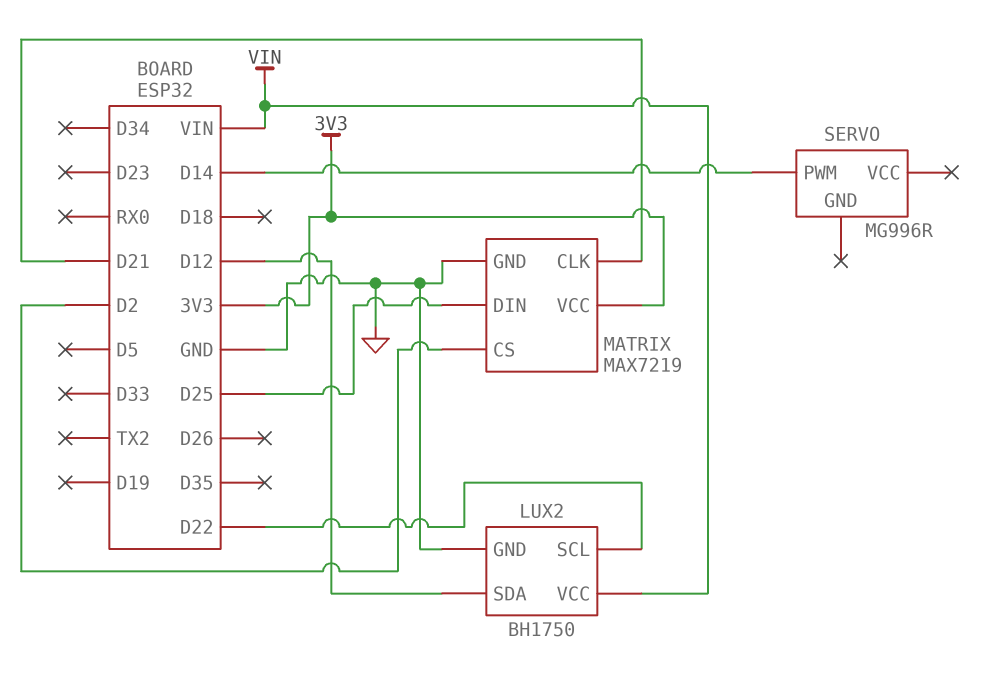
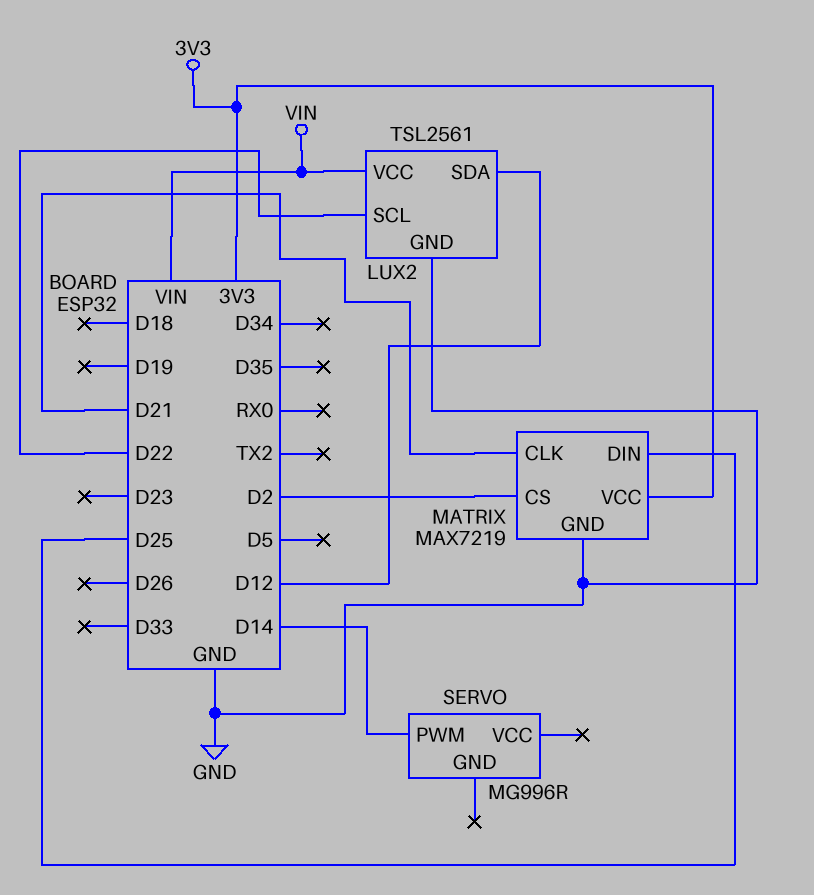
LUX2: BH1750 -> TSL2561

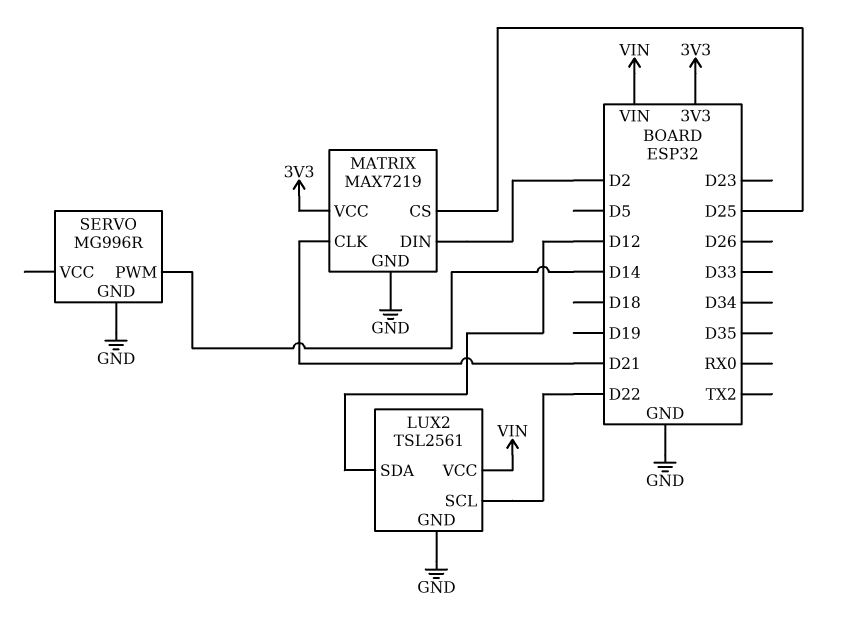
MATRIX pin CS: D2 -> D25
MATRIX pin DIN: D25 -> D2
SERVO pin GND: none -> GND

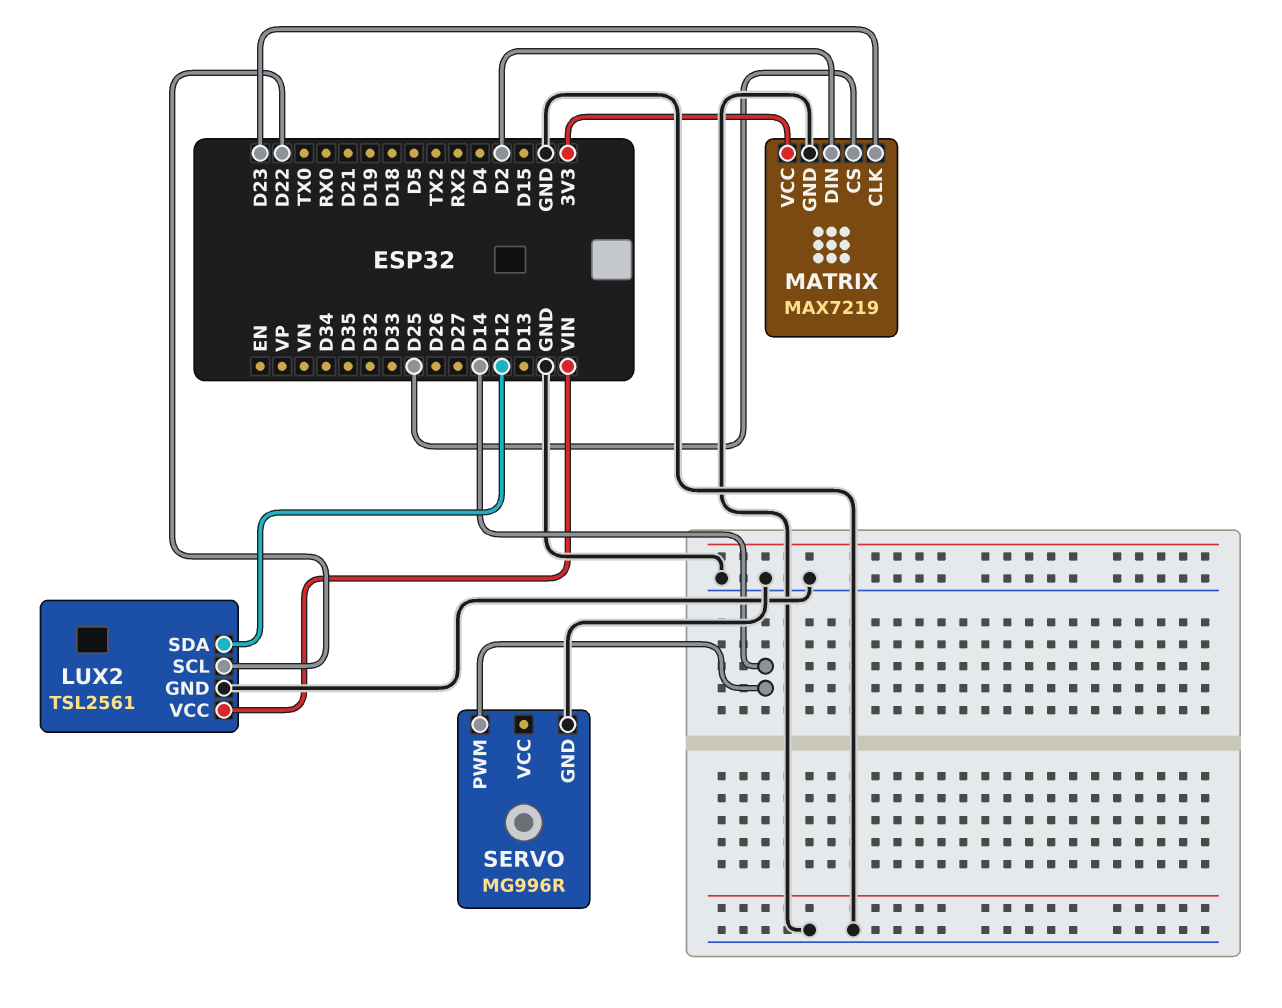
MATRIX pin CLK: D21 -> D23

